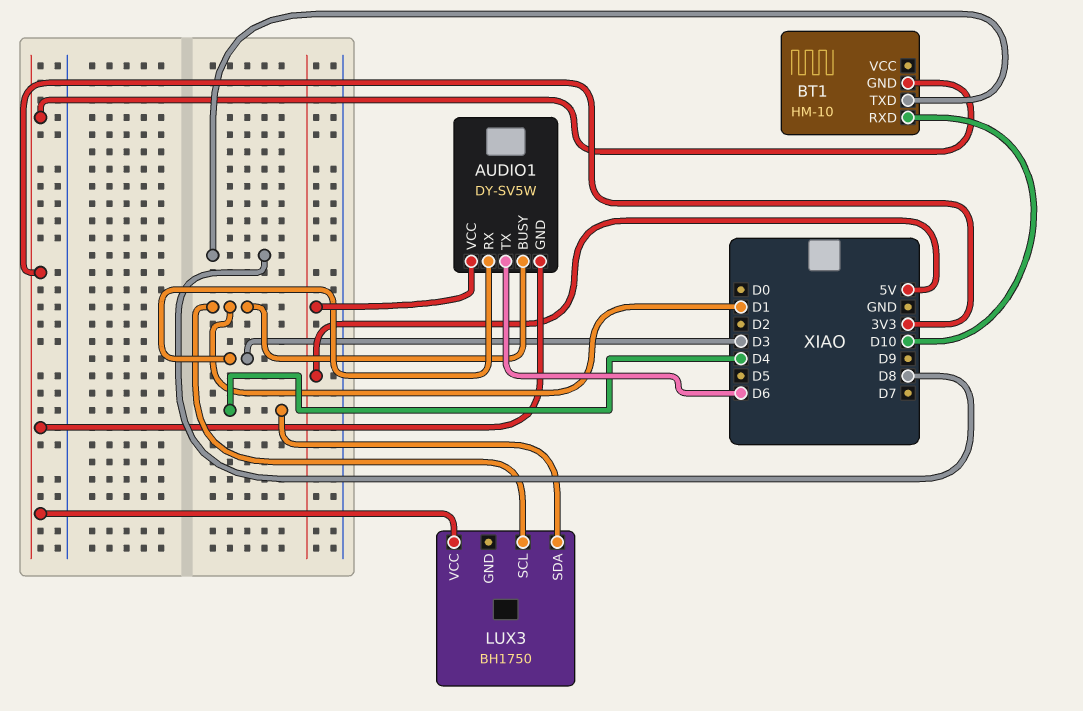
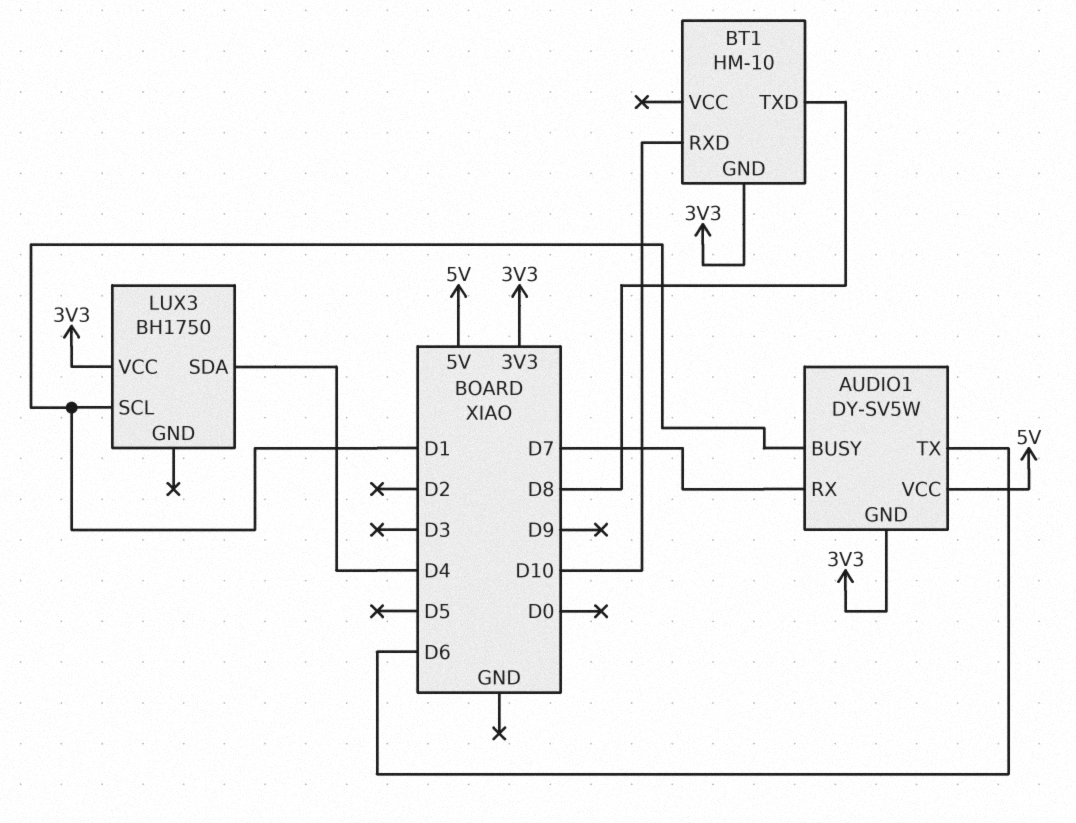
AUDIO1 pin RX: D3 -> D7

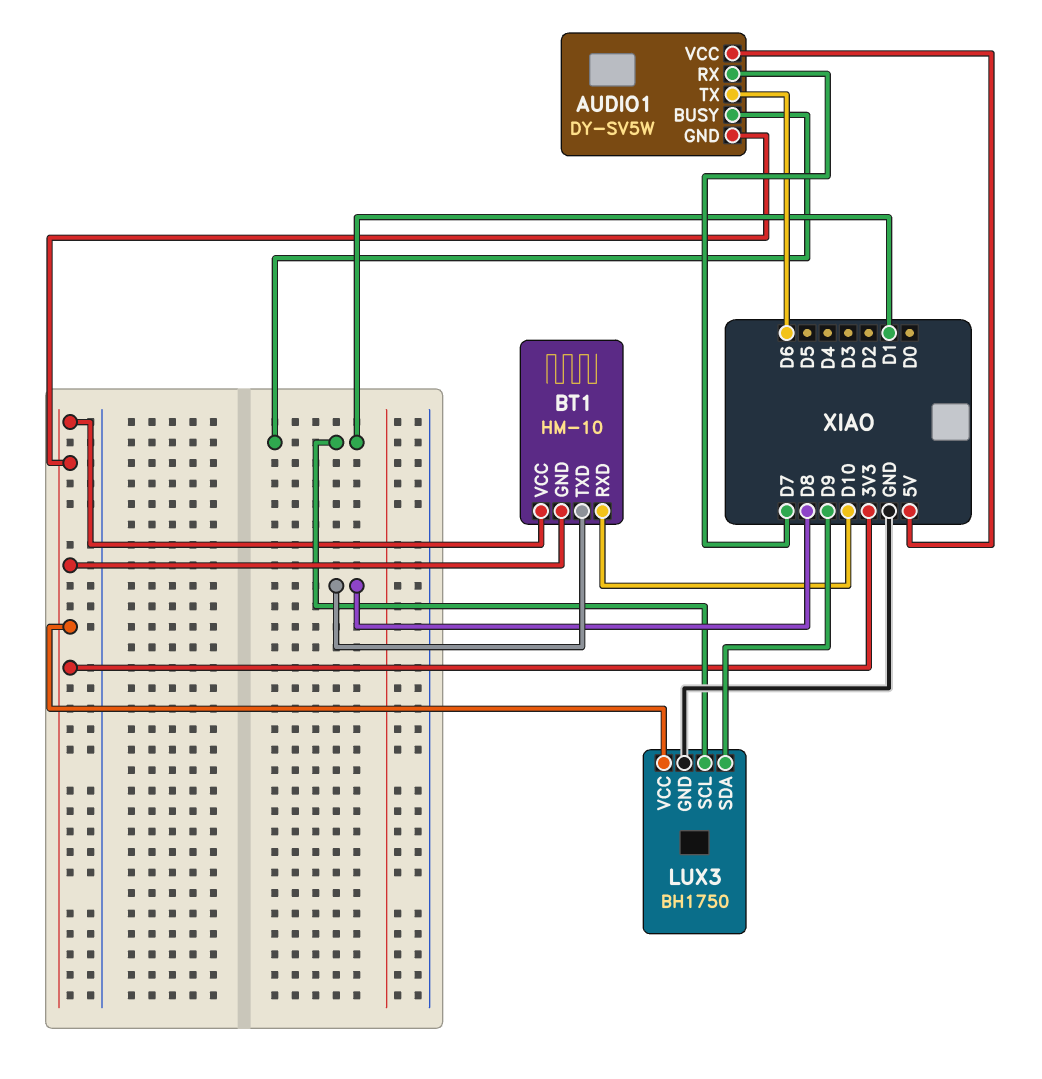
BT1 pin VCC: none -> 3V3
LUX3 pin GND: none -> GND
LUX3 pin SDA: D4 -> D9

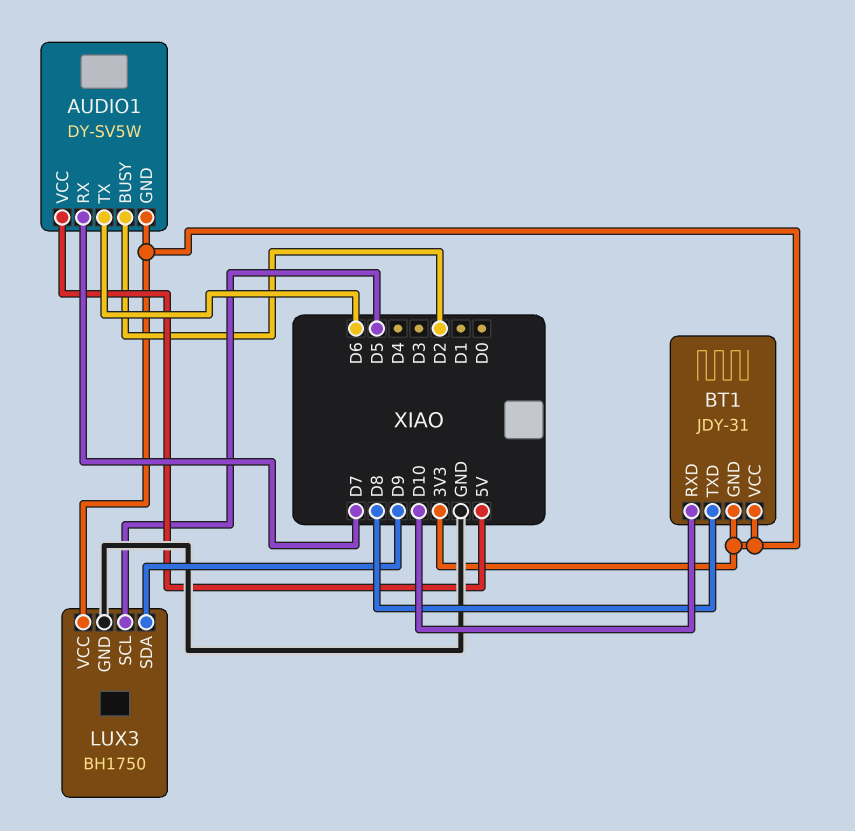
AUDIO1 pin BUSY: D1 -> D2
BT1: HM-10 -> JDY-31
LUX3 pin SCL: D1 -> D5

